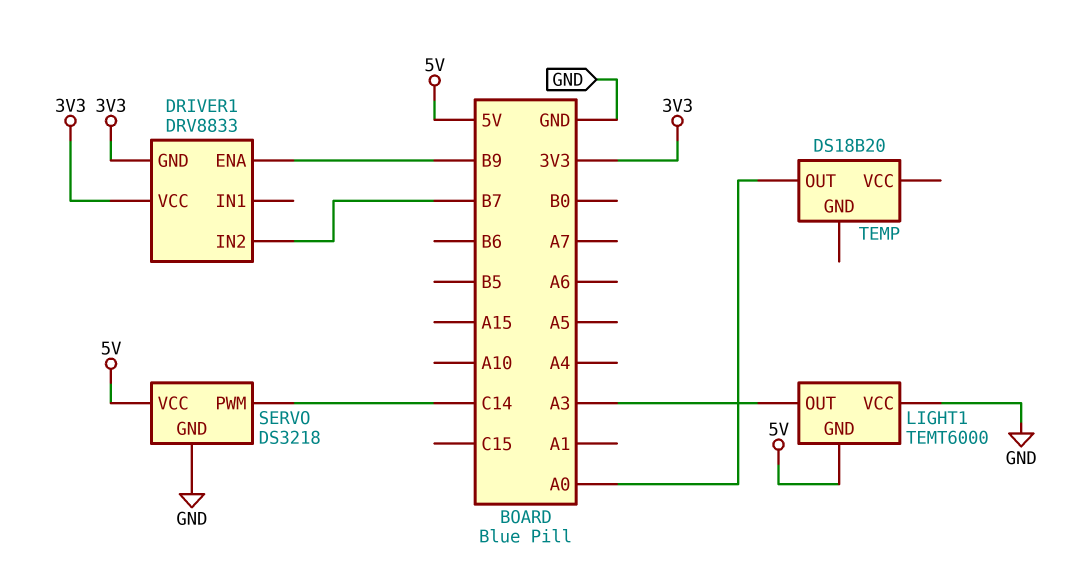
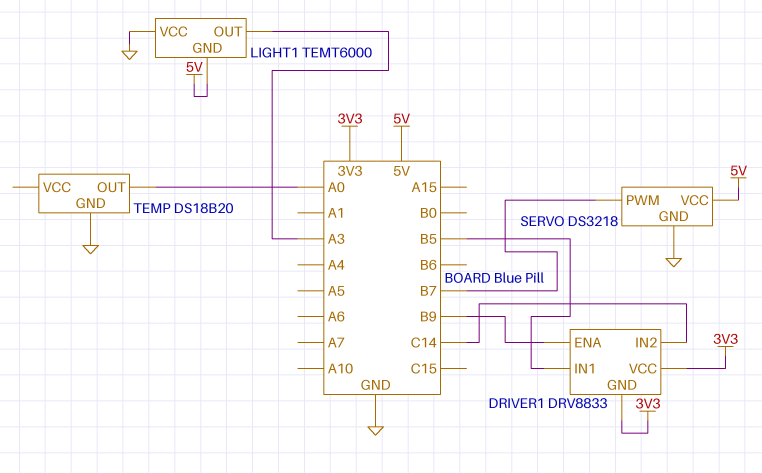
DRIVER1 pin IN1: none -> B5
DRIVER1 pin IN2: B7 -> C14
SERVO pin PWM: C14 -> B7
TEMP pin GND: none -> GND

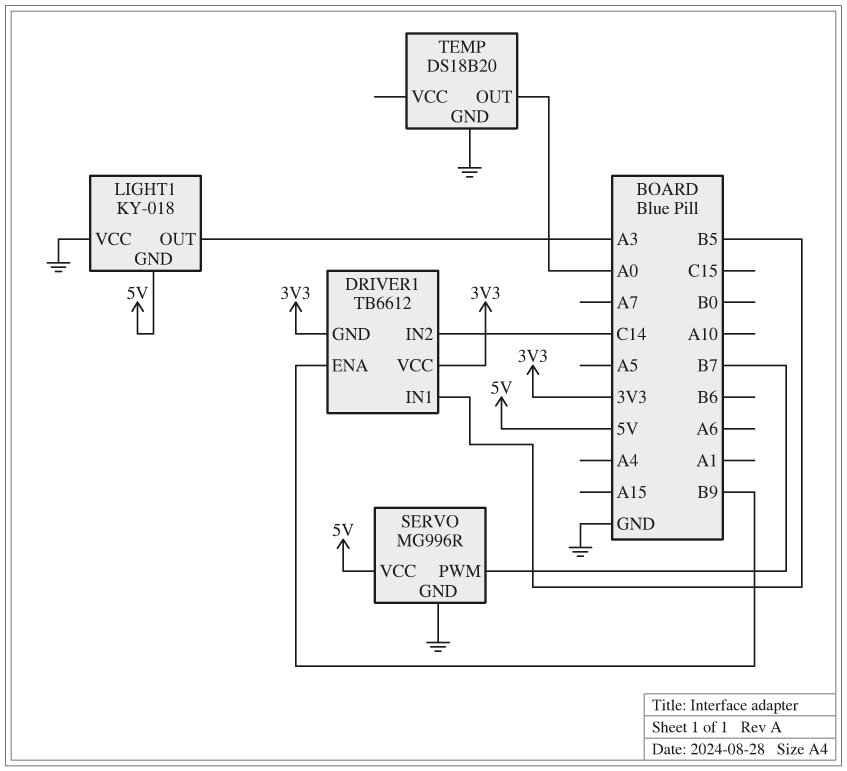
DRIVER1: DRV8833 -> TB6612
LIGHT1: TEMT6000 -> KY-018
SERVO: DS3218 -> MG996R

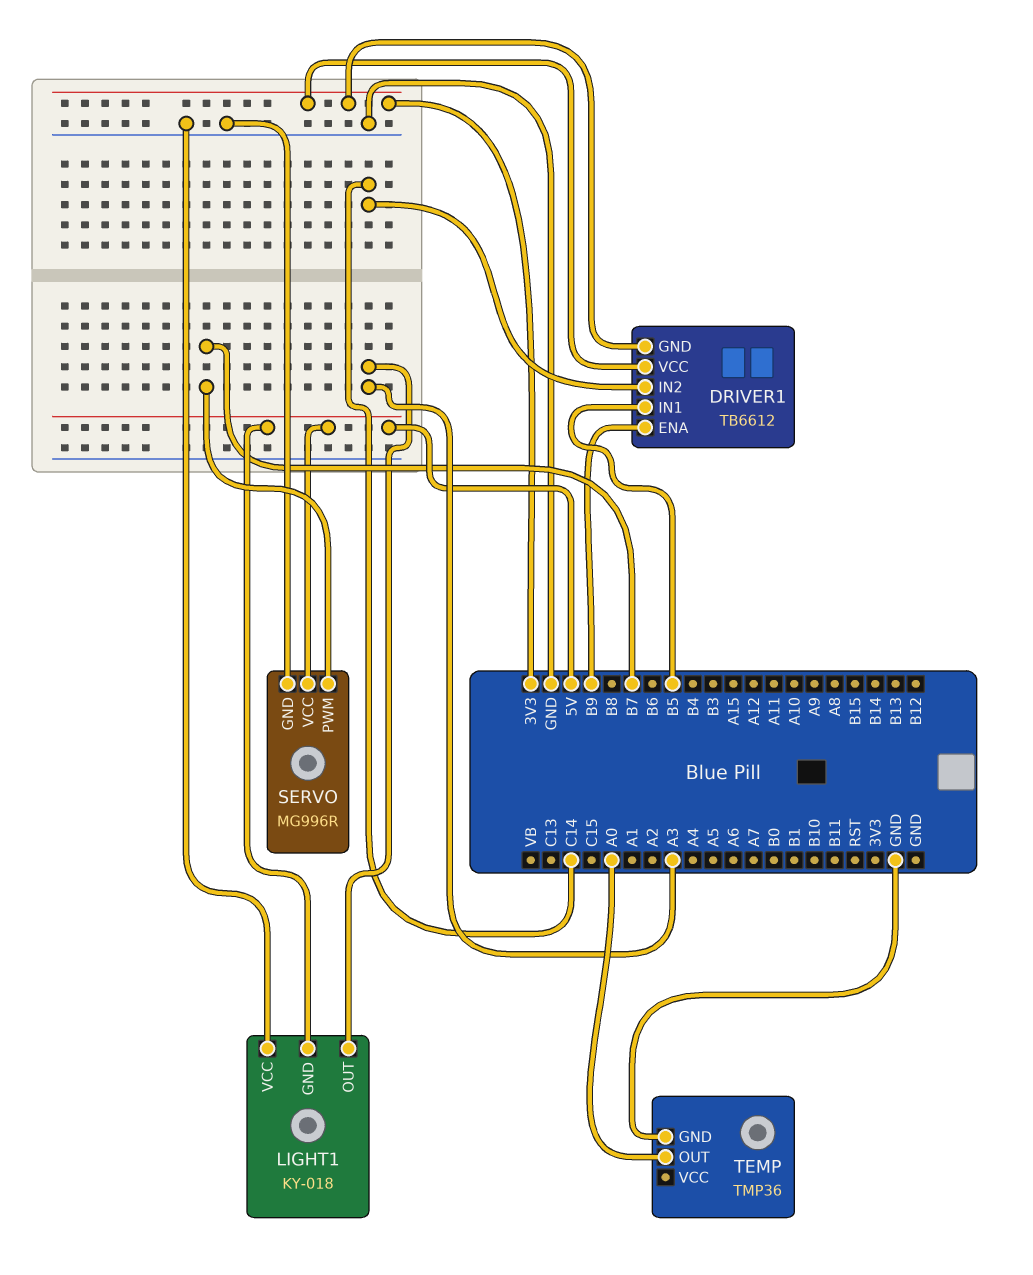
TEMP: DS18B20 -> TMP36

